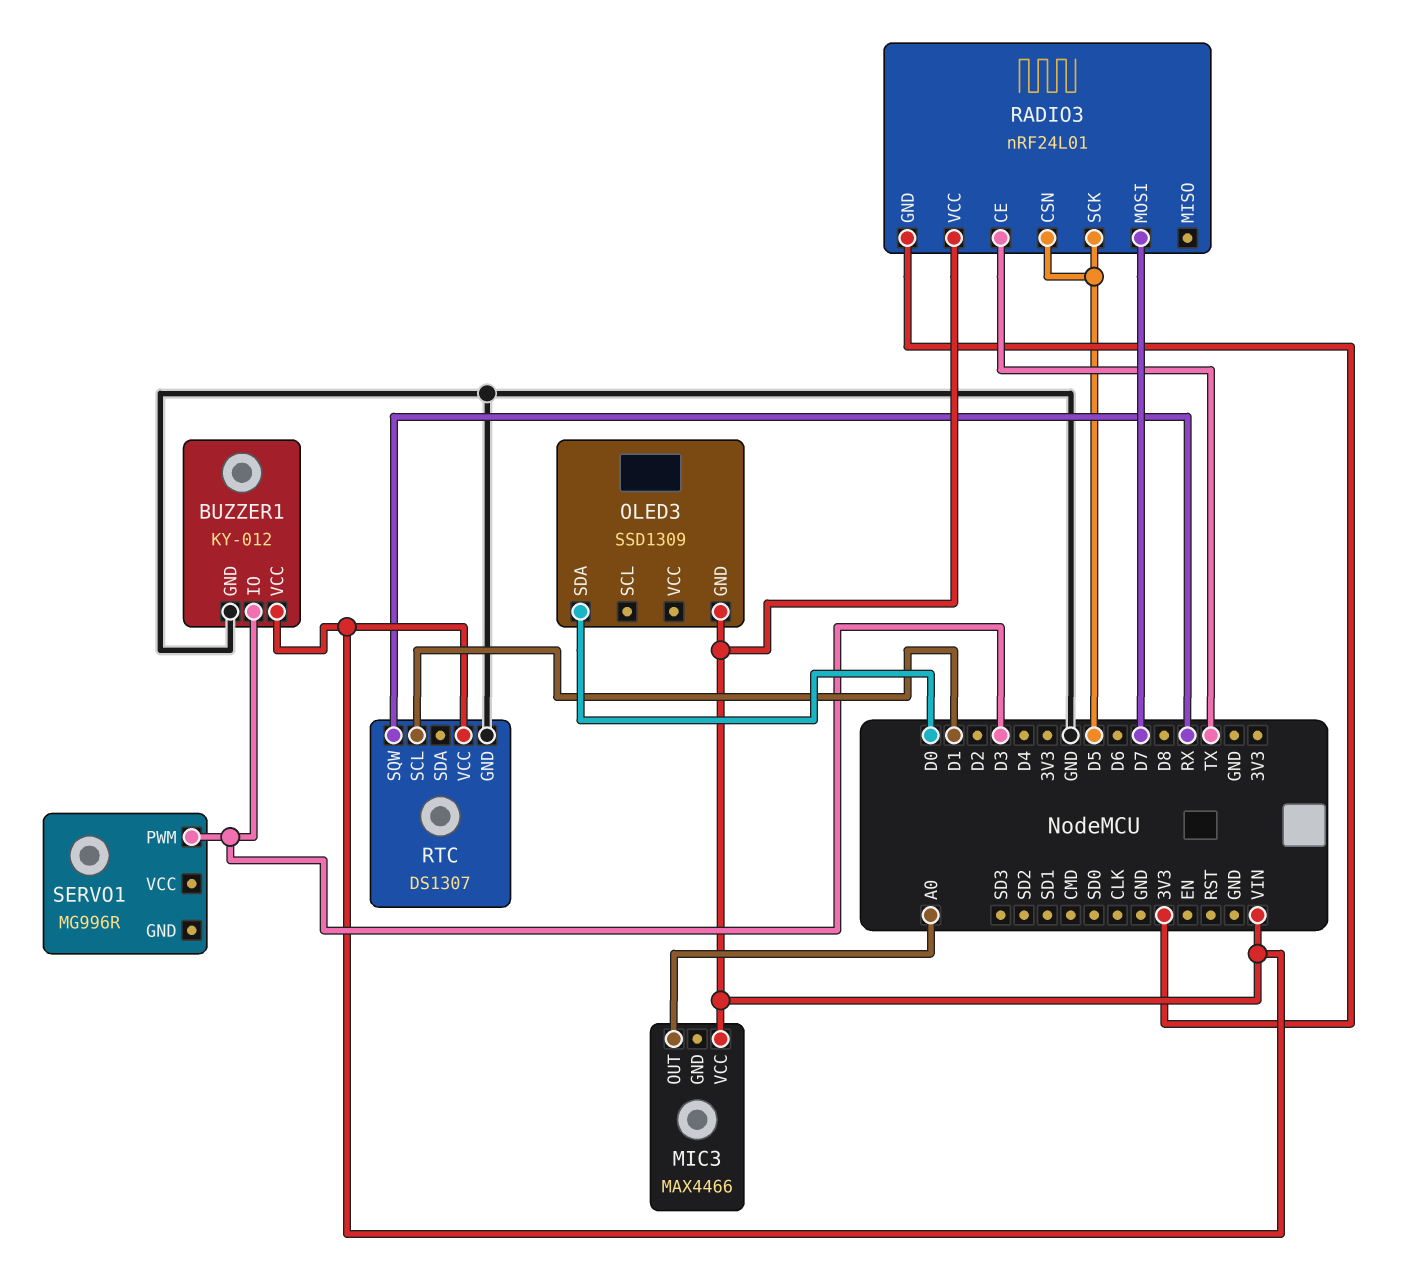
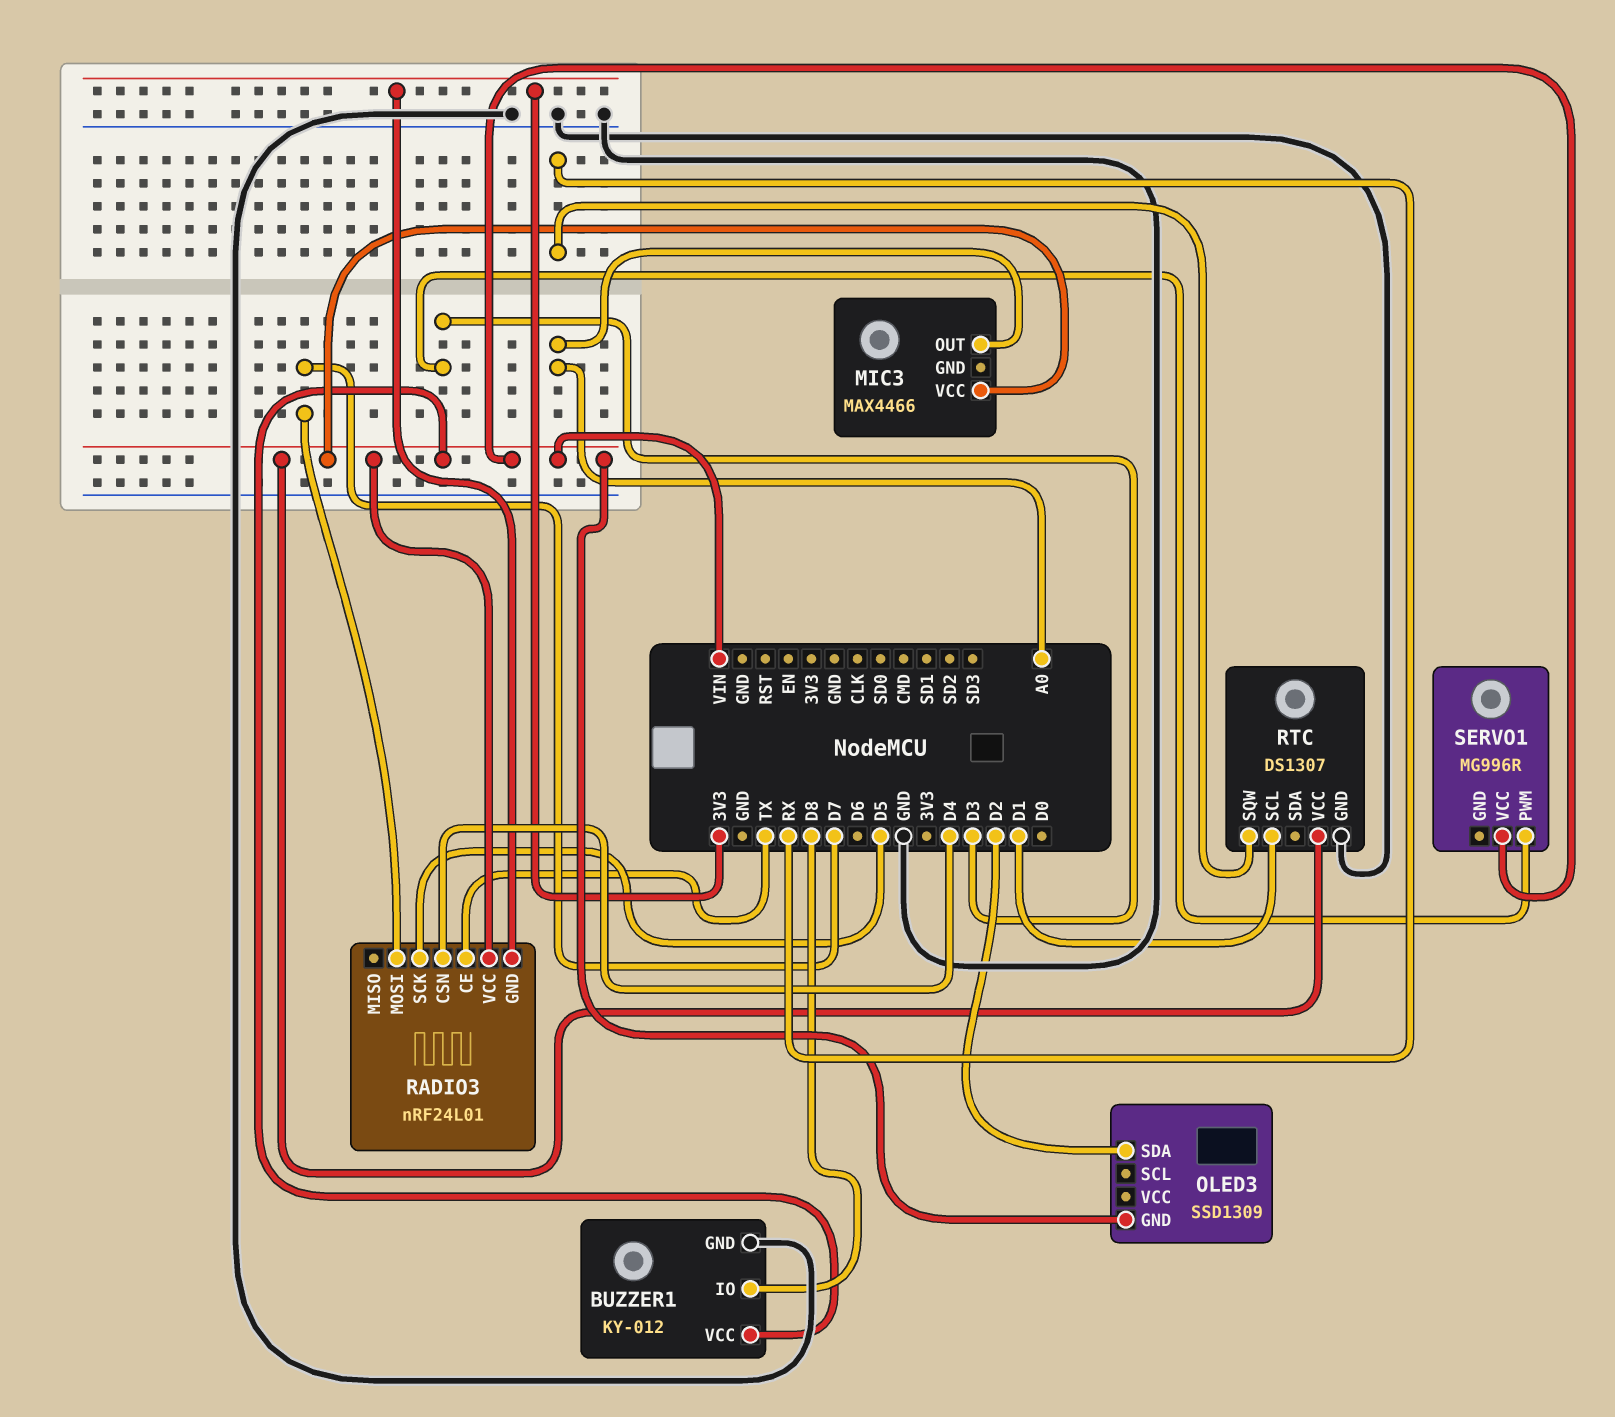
BUZZER1 pin IO: D3 -> D8
OLED3 pin SDA: D0 -> D2
RADIO3 pin CSN: D5 -> D4
SERVO1 pin VCC: none -> VIN

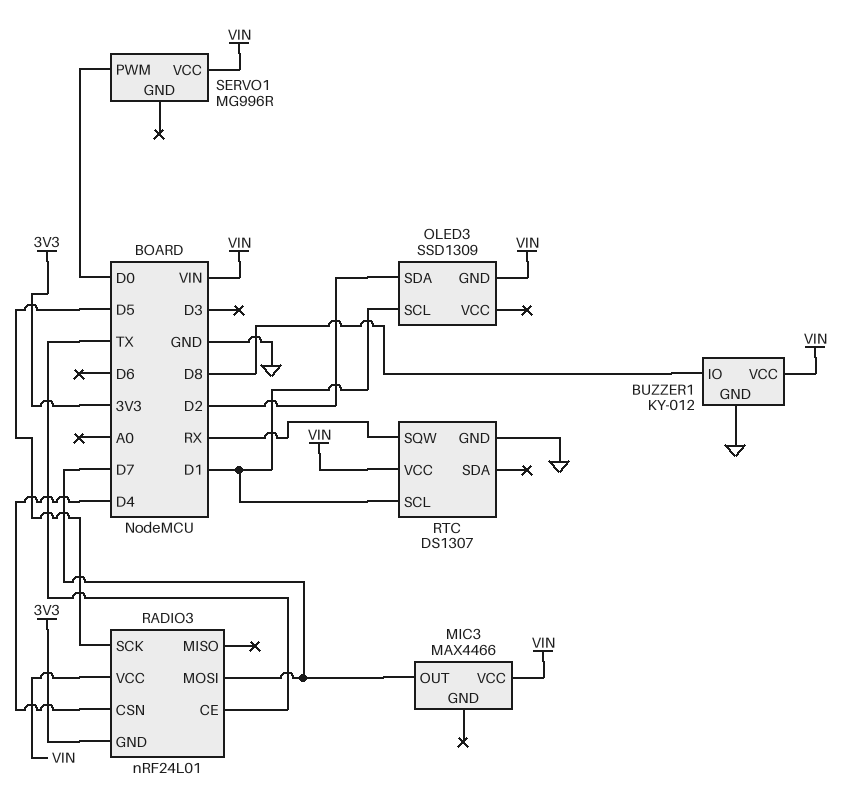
MIC3 pin OUT: A0 -> D7
OLED3 pin SCL: none -> D1
SERVO1 pin PWM: D3 -> D0

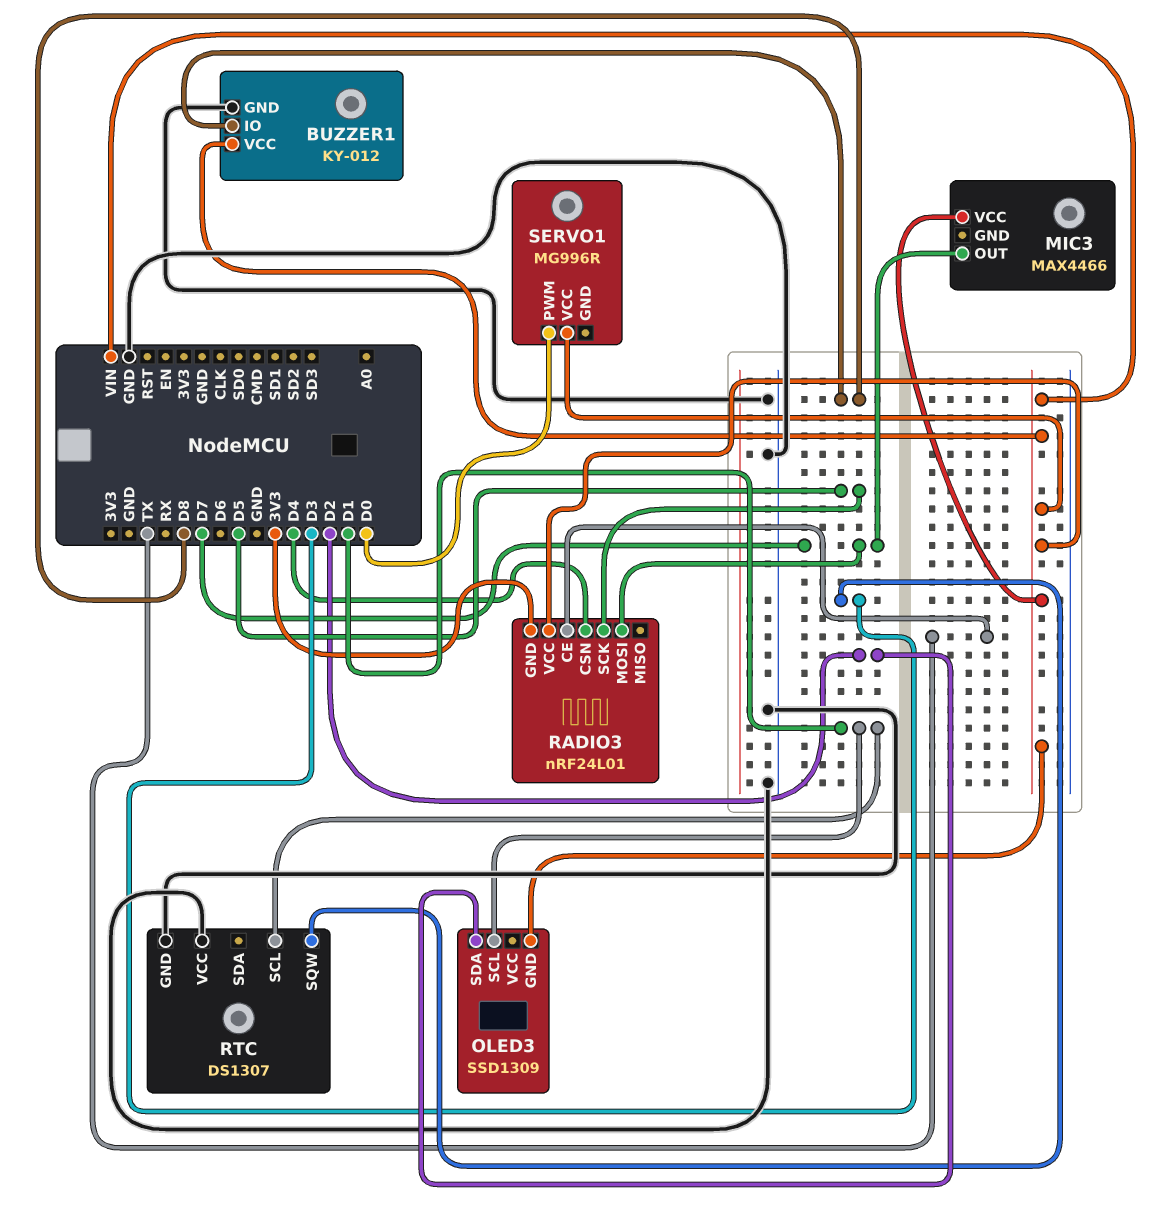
RTC pin SQW: RX -> D3
RTC pin VCC: VIN -> GND

